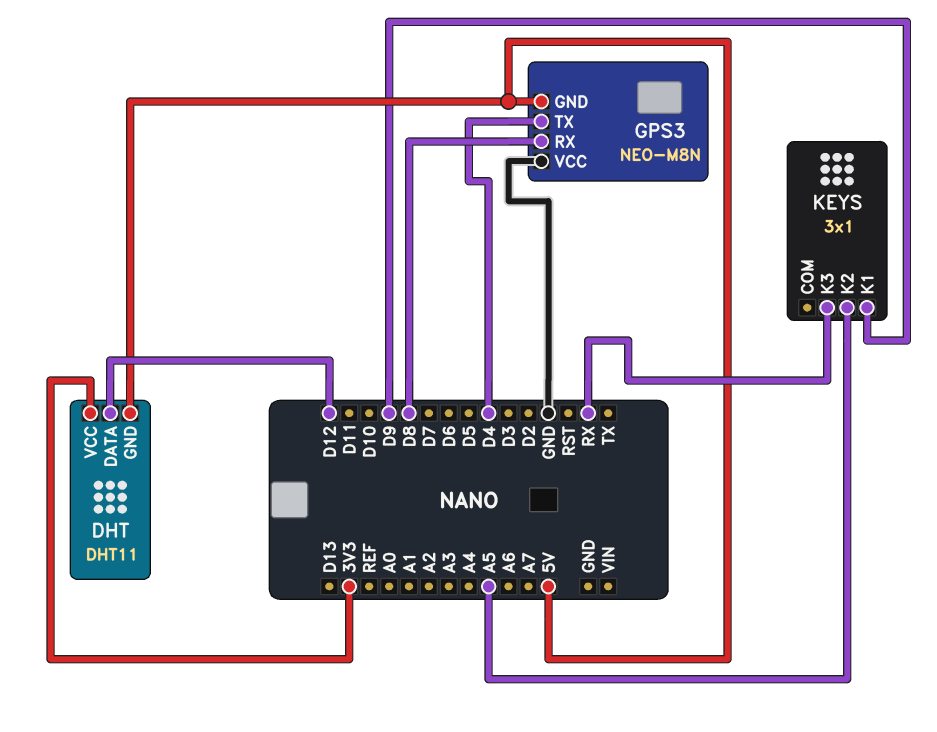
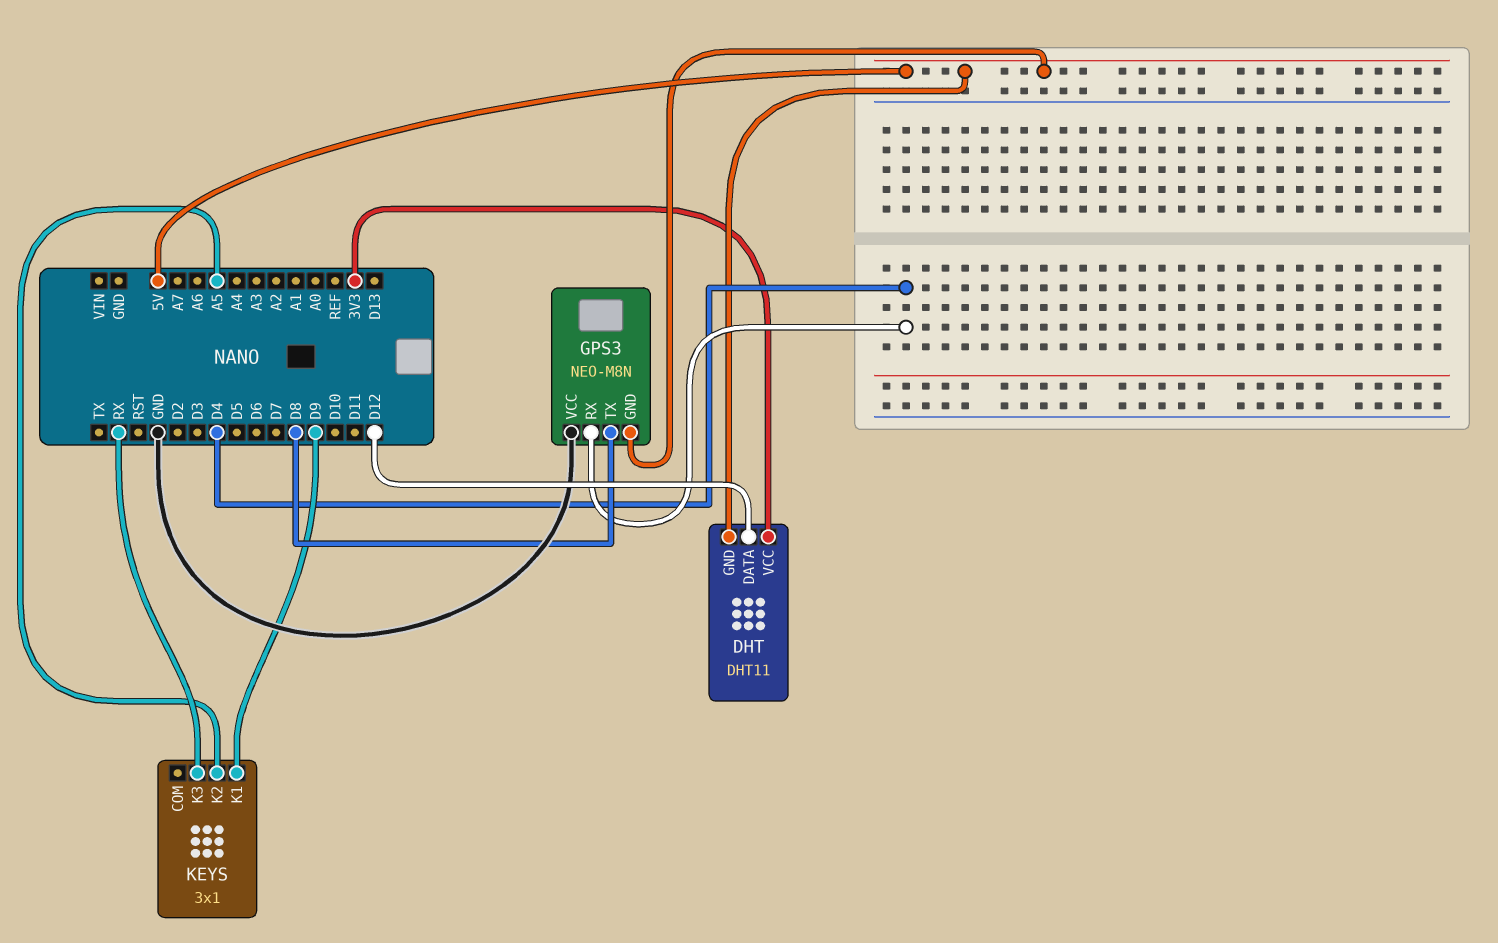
GPS3 pin RX: D8 -> D4
GPS3 pin TX: D4 -> D8

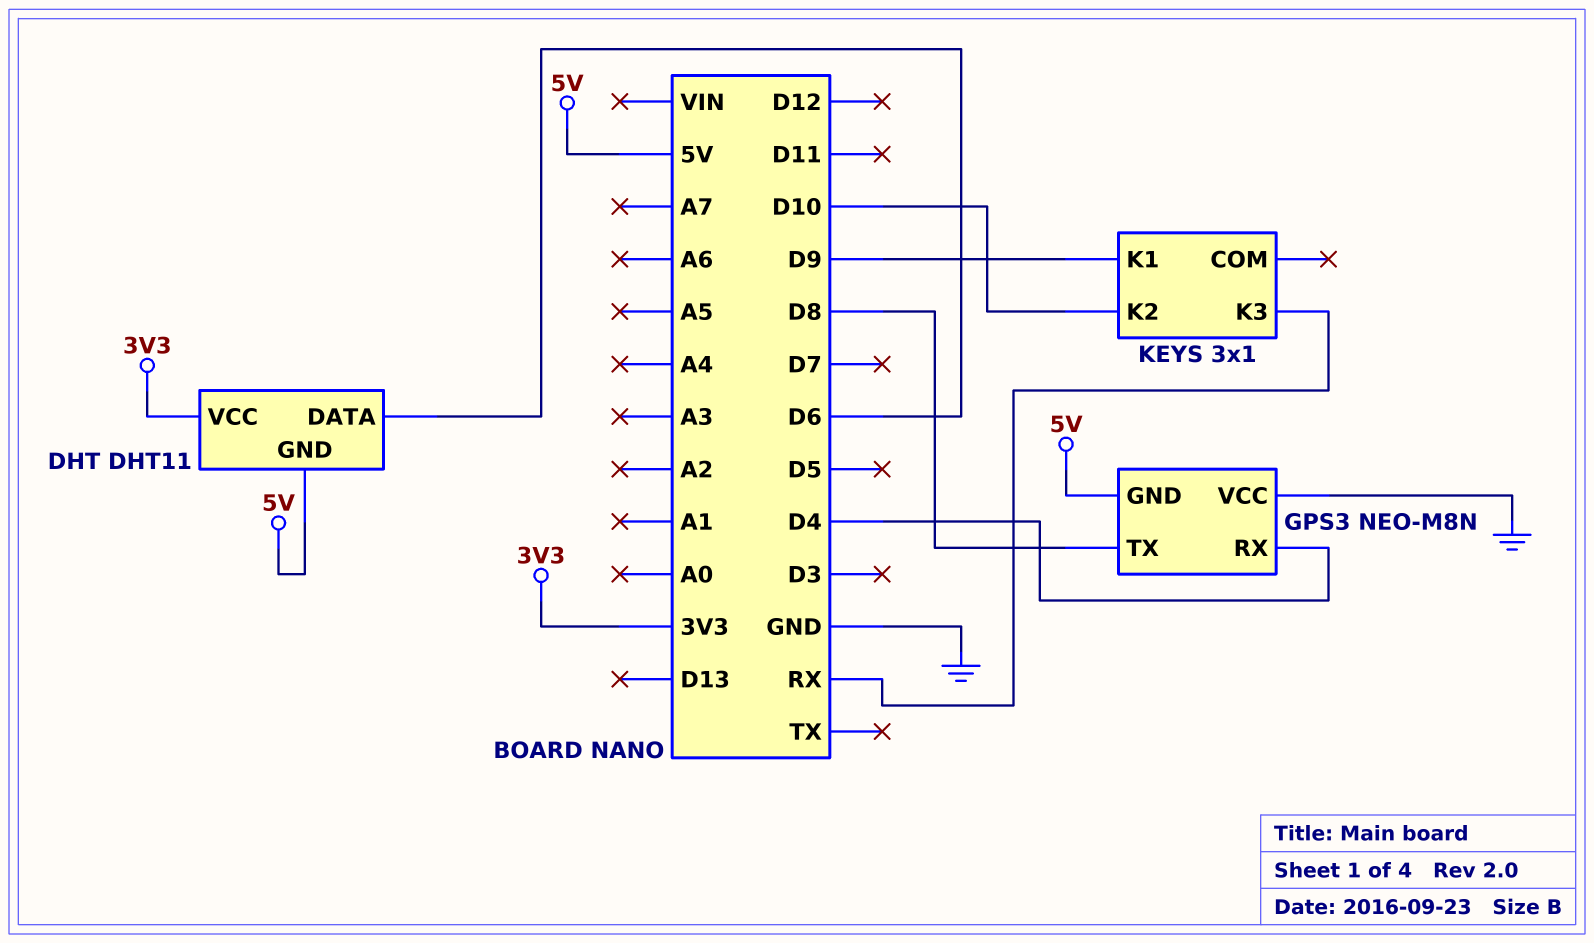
DHT pin DATA: D12 -> D6
KEYS pin K2: A5 -> D10

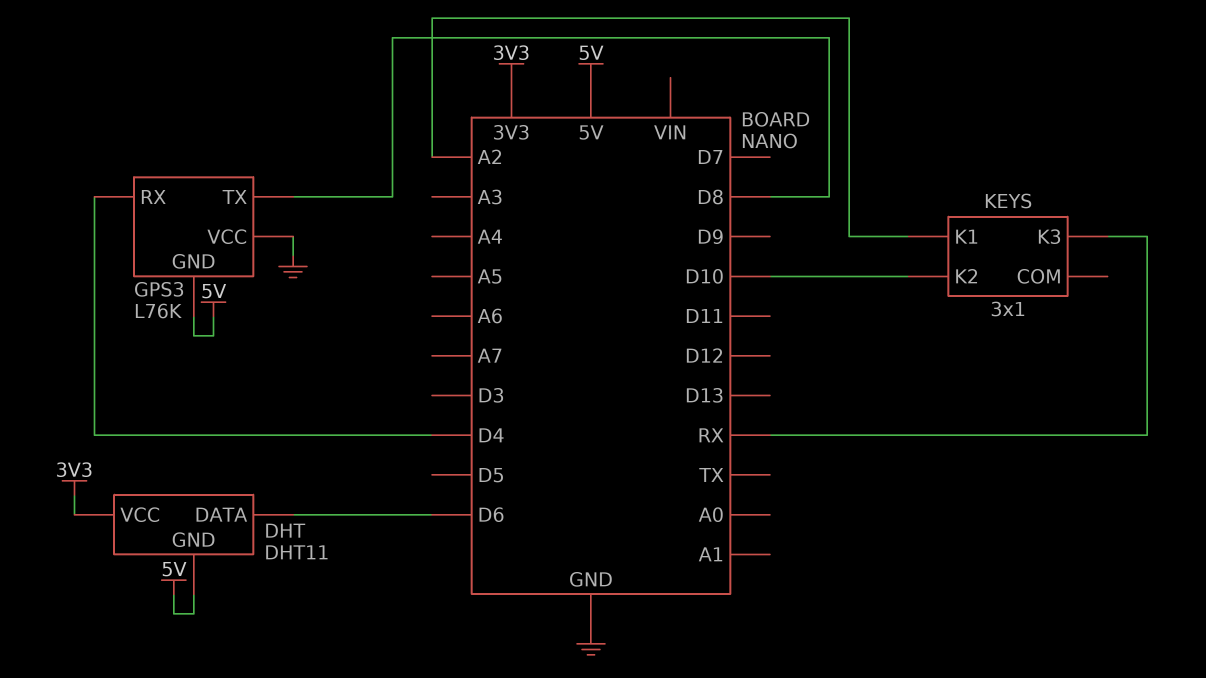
GPS3: NEO-M8N -> L76K
KEYS pin K1: D9 -> A2

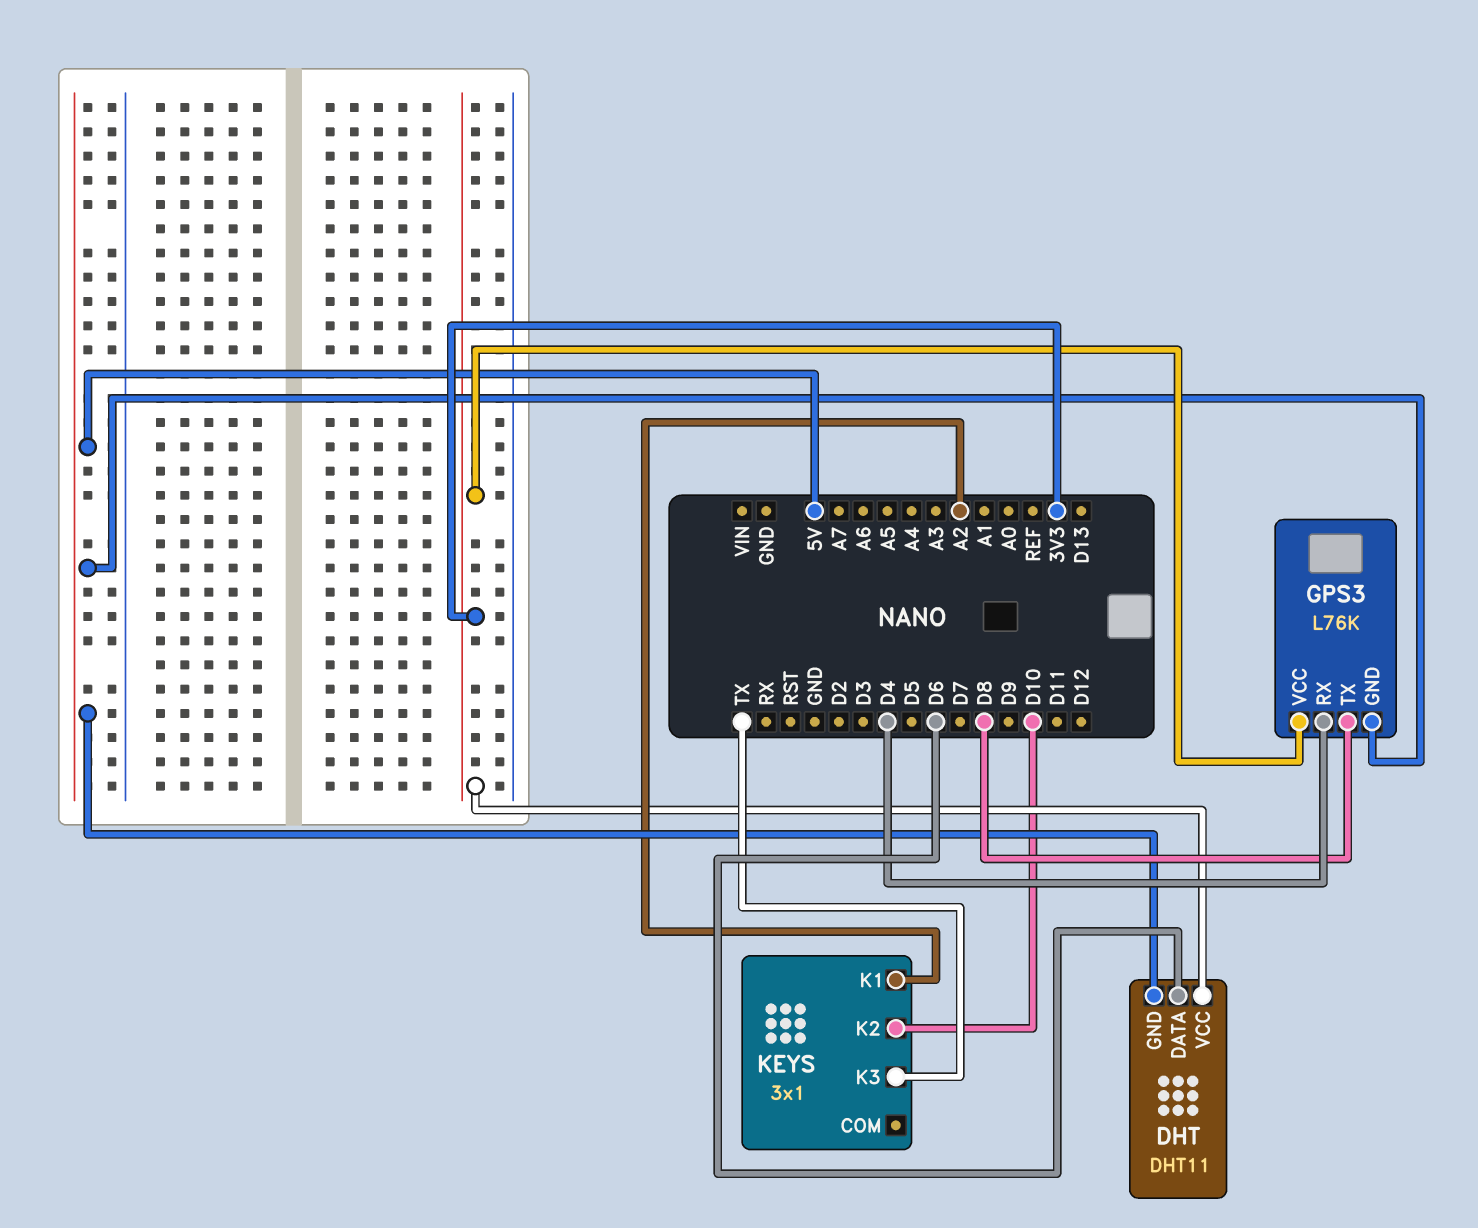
GPS3 pin VCC: GND -> 3V3
KEYS pin K3: RX -> TX

